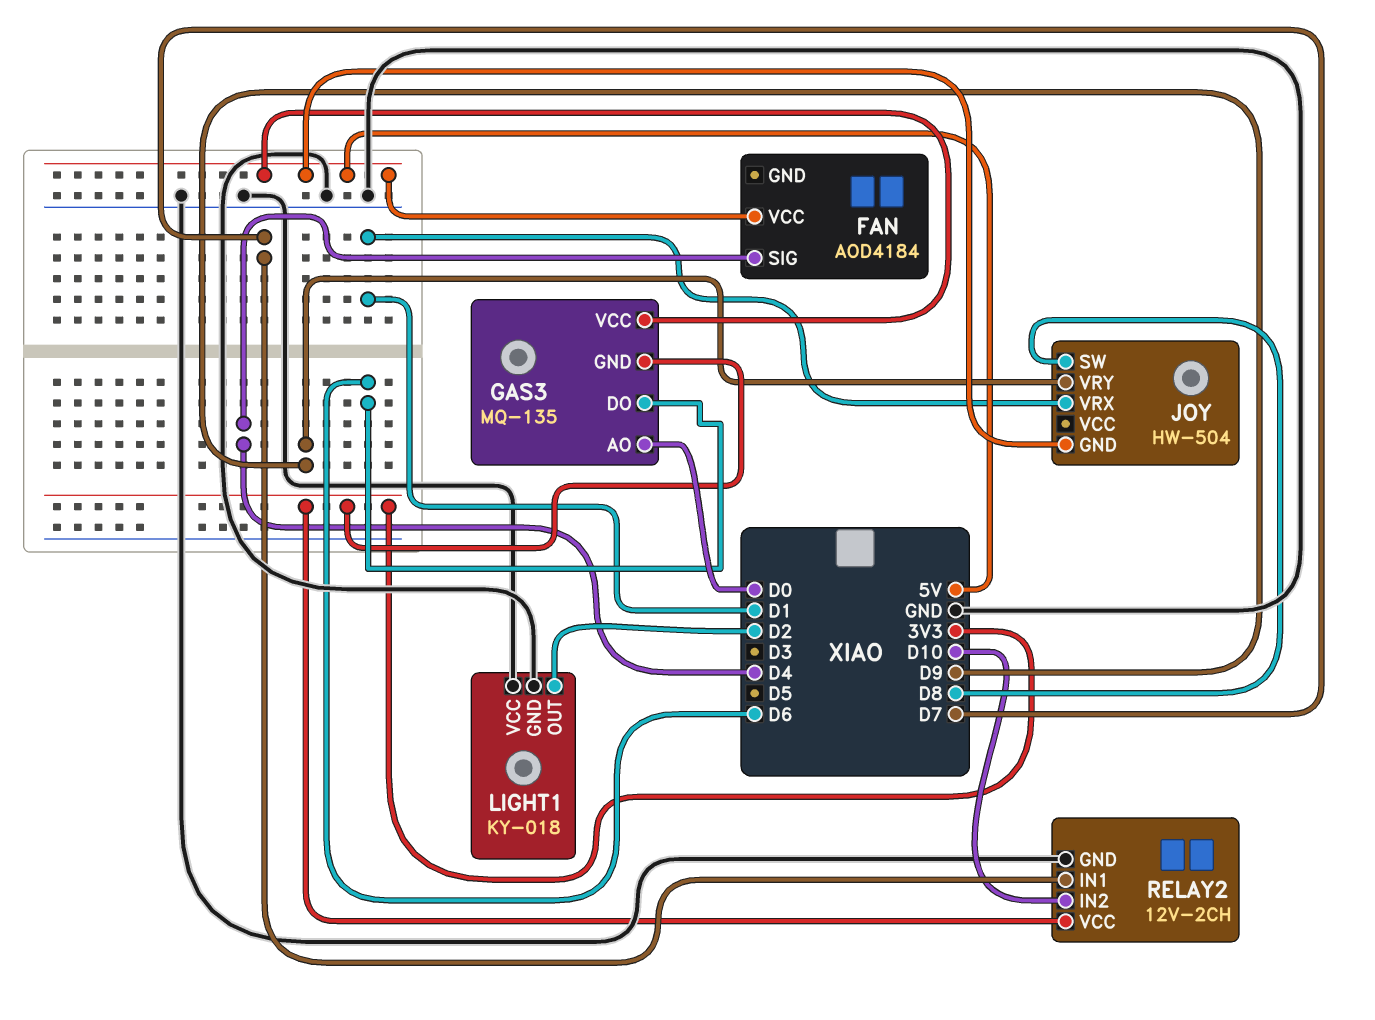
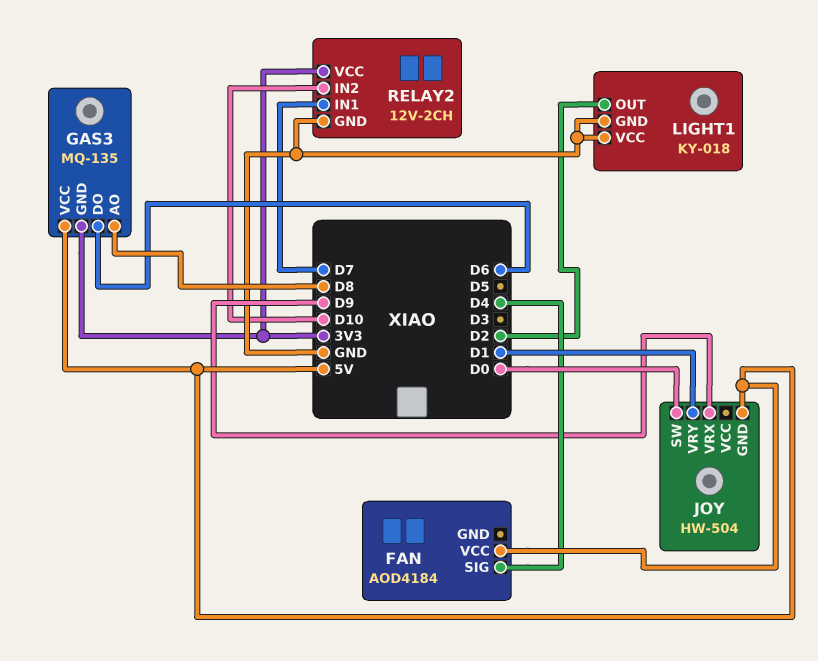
GAS3 pin AO: D0 -> D8
JOY pin SW: D8 -> D0
JOY pin VRX: D1 -> D9
JOY pin VRY: D9 -> D1

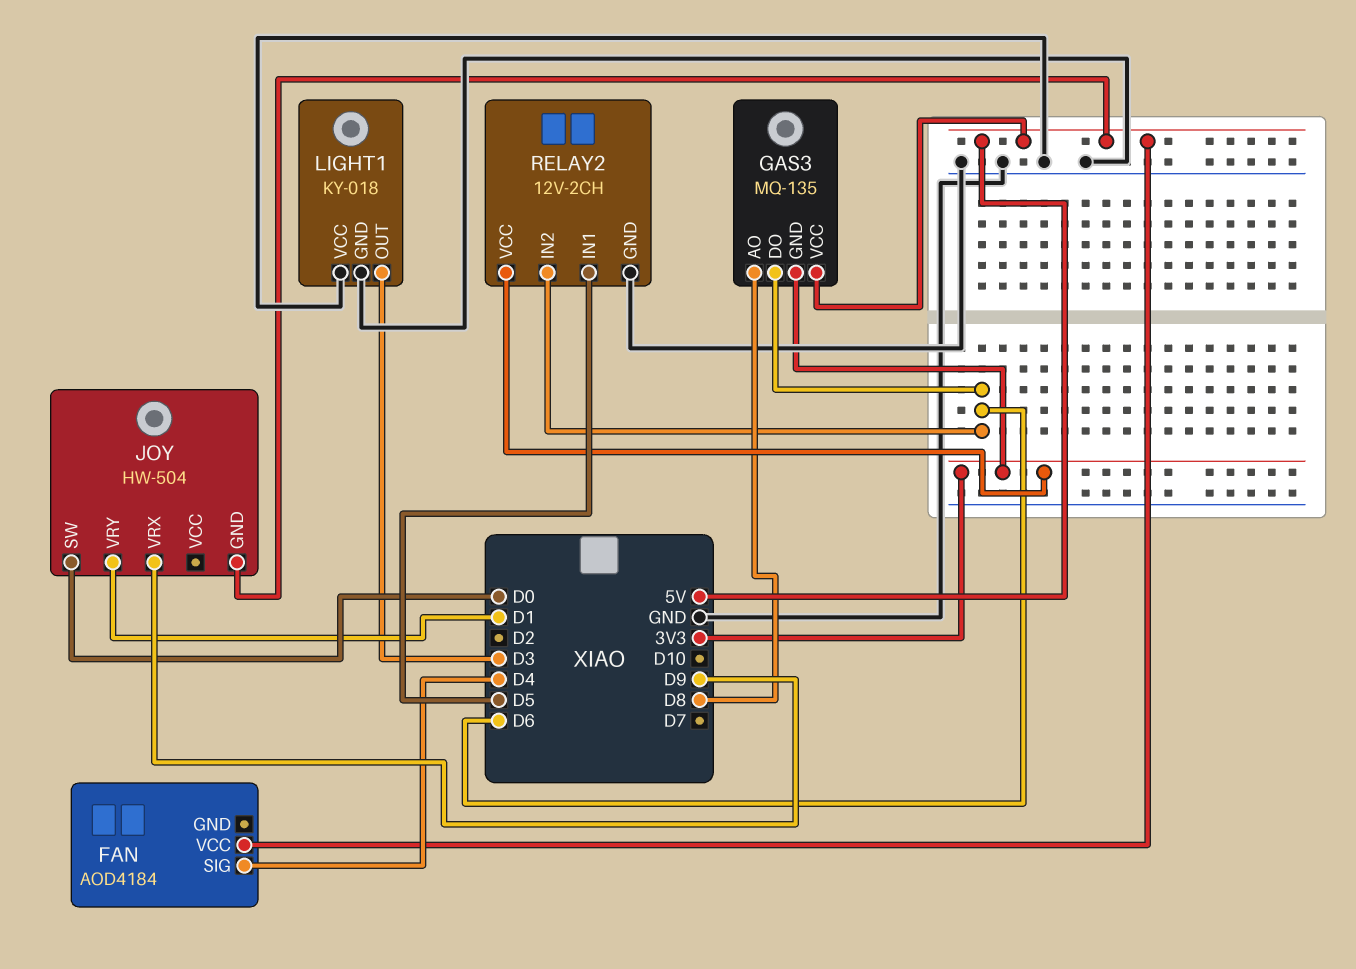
LIGHT1 pin OUT: D2 -> D3
RELAY2 pin IN1: D7 -> D5
RELAY2 pin IN2: D10 -> D6

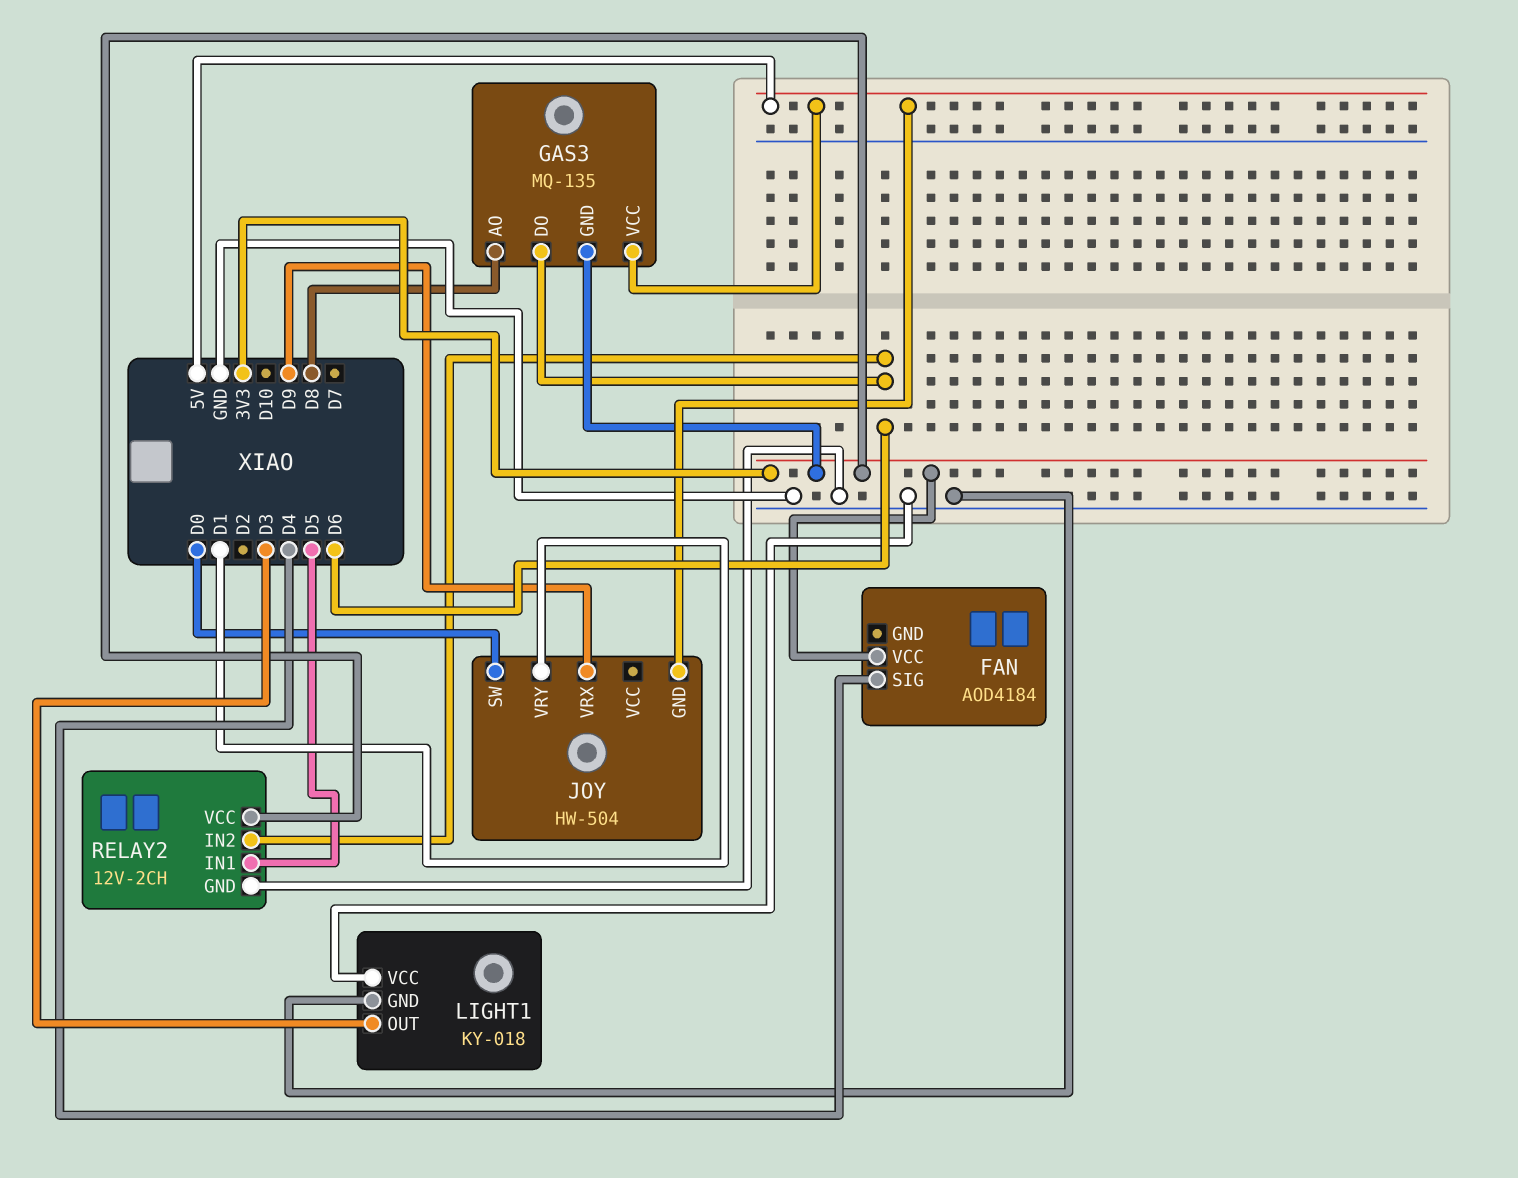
FAN pin VCC: 5V -> 3V3

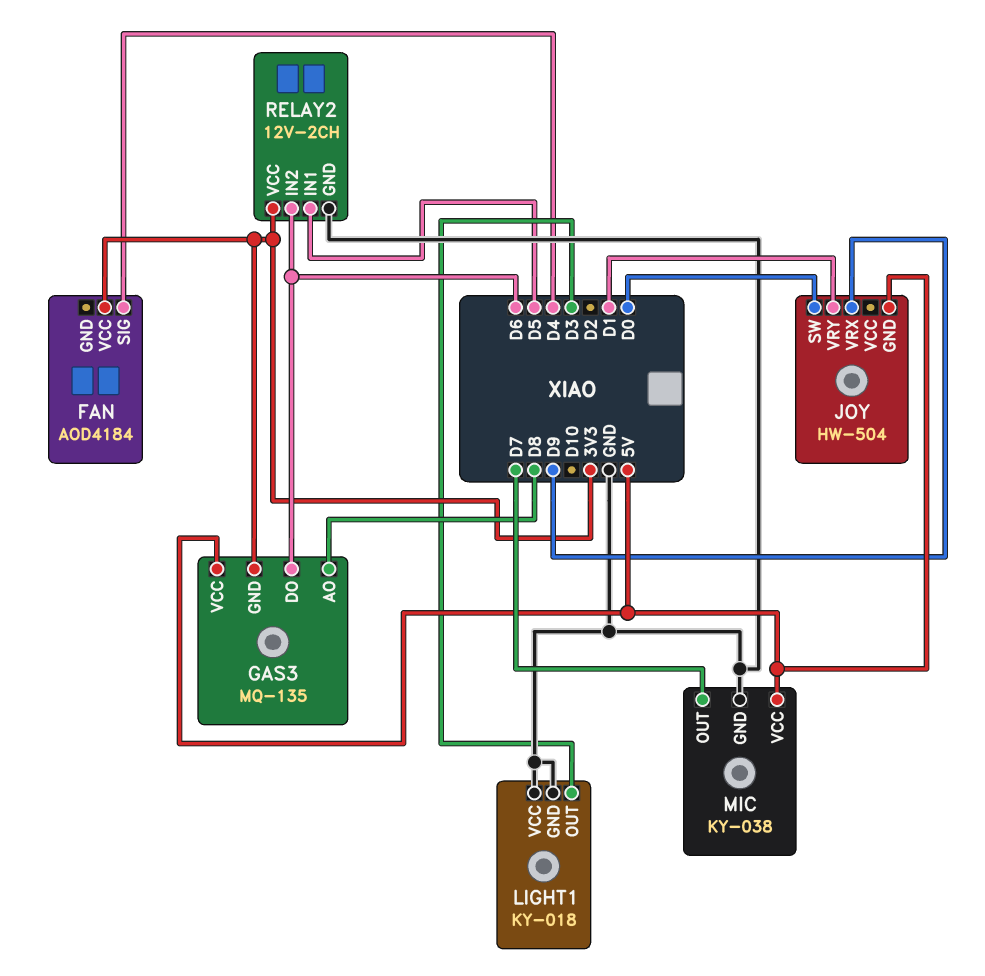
MIC: none -> KY-038
MIC pin GND: none -> GND
MIC pin OUT: none -> D7
MIC pin VCC: none -> 5V

